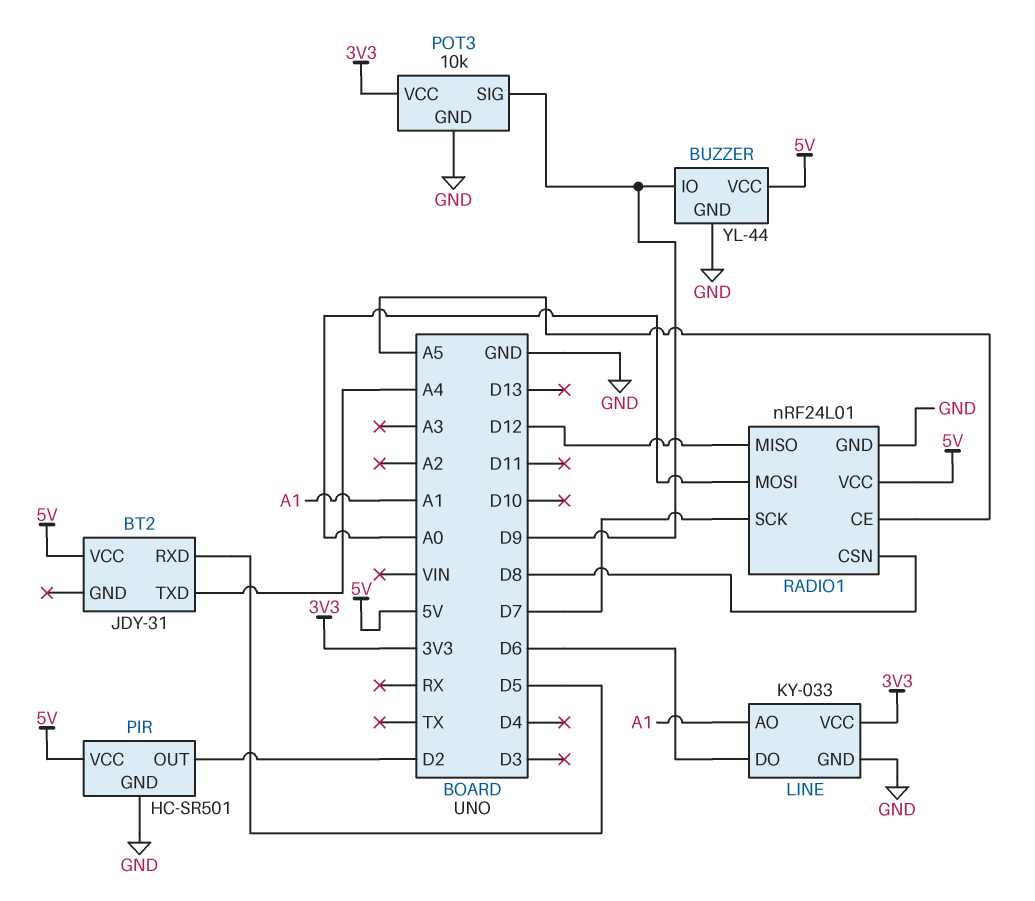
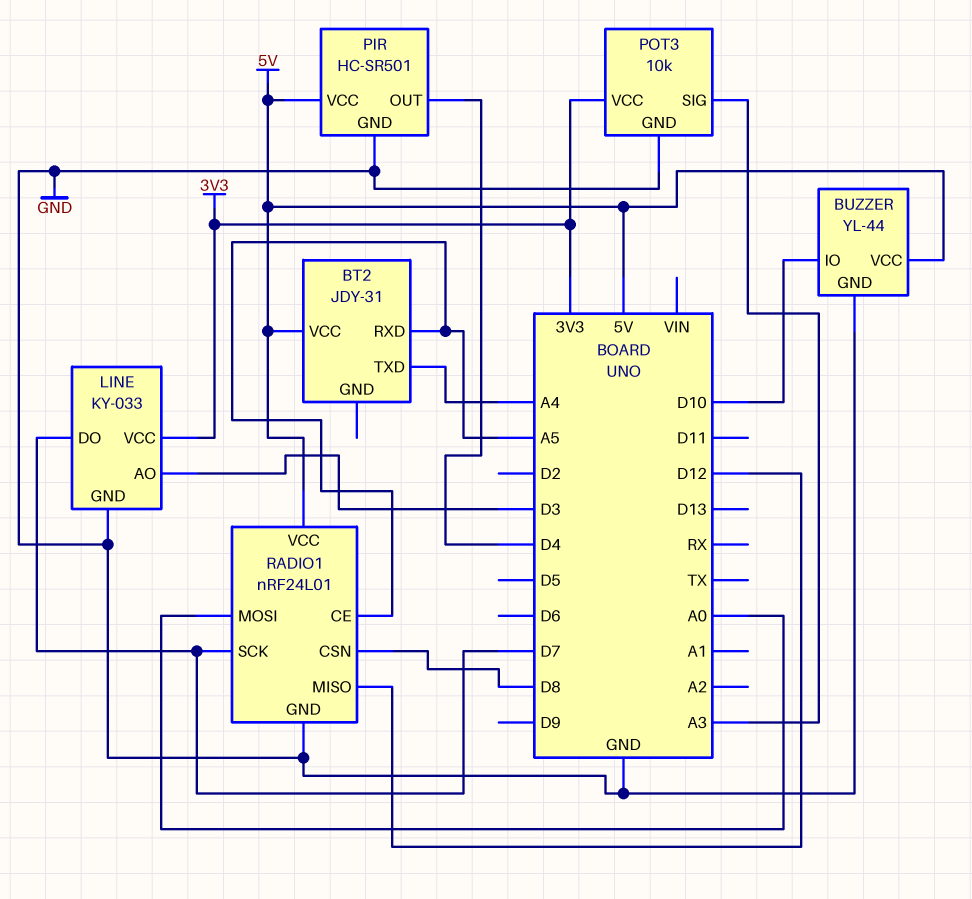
BT2 pin RXD: D5 -> A5
BUZZER pin IO: D9 -> D10
LINE pin AO: A1 -> D3
LINE pin DO: D6 -> D7
PIR pin OUT: D2 -> D4
POT3 pin SIG: D9 -> A3

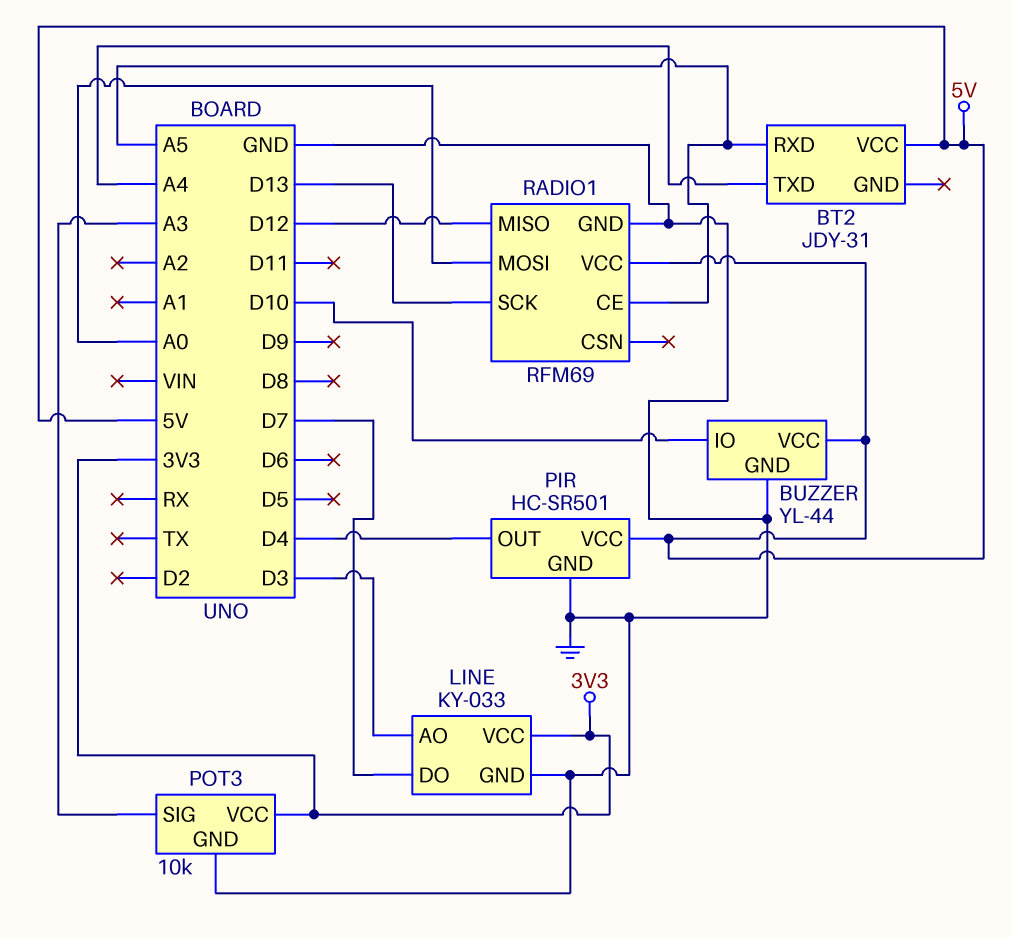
RADIO1: nRF24L01 -> RFM69
RADIO1 pin CSN: D8 -> none
RADIO1 pin SCK: D7 -> D13

